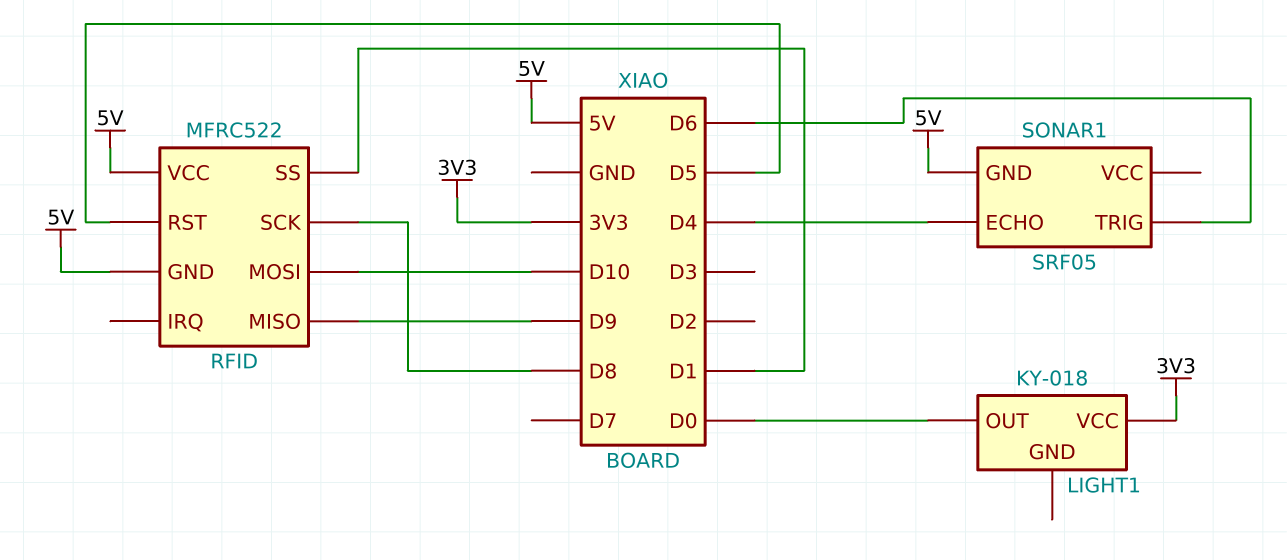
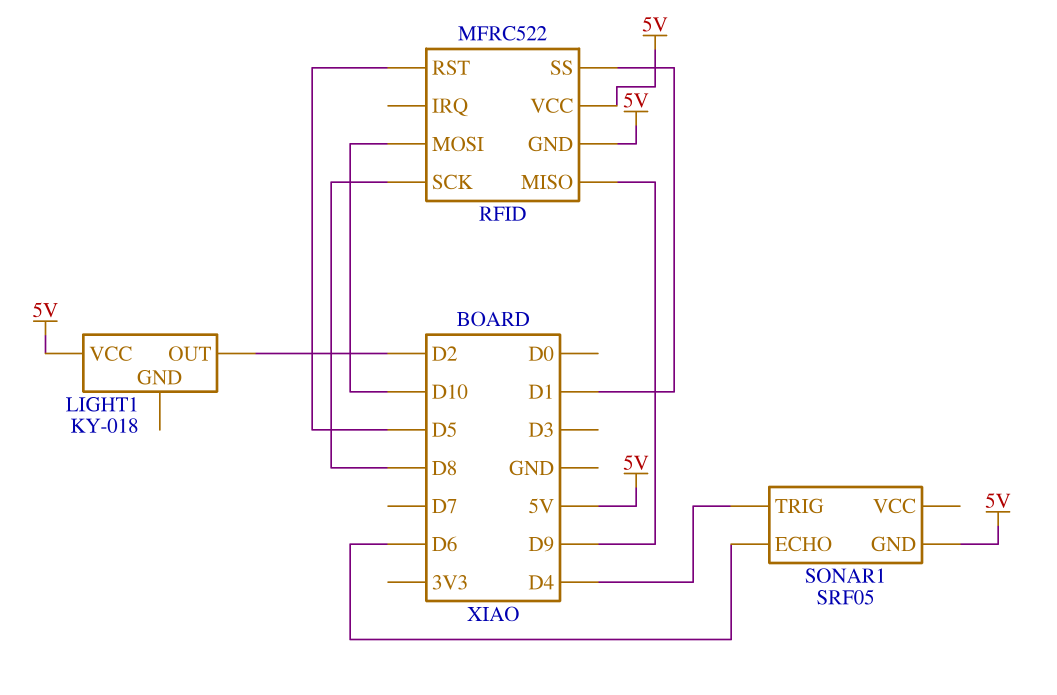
LIGHT1 pin OUT: D0 -> D2
LIGHT1 pin VCC: 3V3 -> 5V
SONAR1 pin ECHO: D4 -> D6
SONAR1 pin TRIG: D6 -> D4

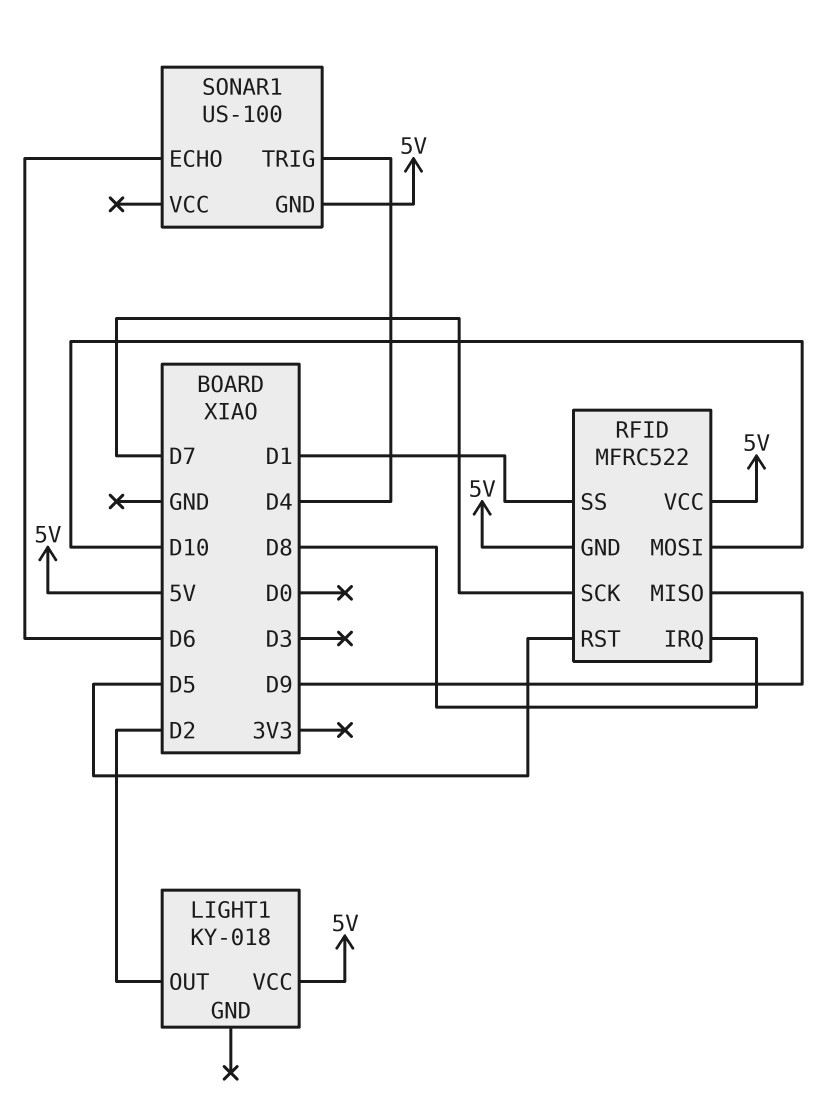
RFID pin IRQ: none -> D8
RFID pin SCK: D8 -> D7
SONAR1: SRF05 -> US-100

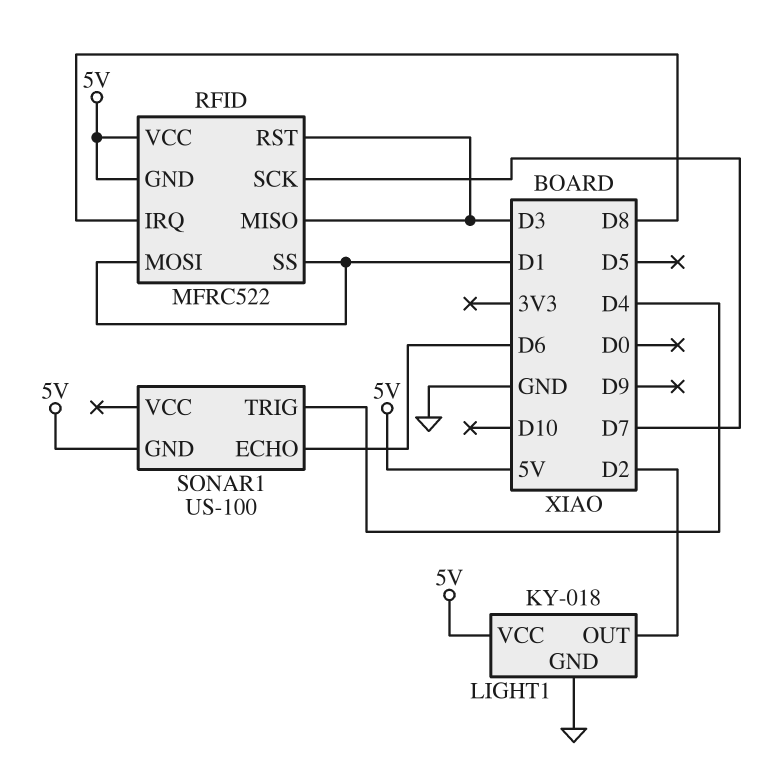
LIGHT1 pin GND: none -> GND
RFID pin MISO: D9 -> D3
RFID pin MOSI: D10 -> D1
RFID pin RST: D5 -> D3

